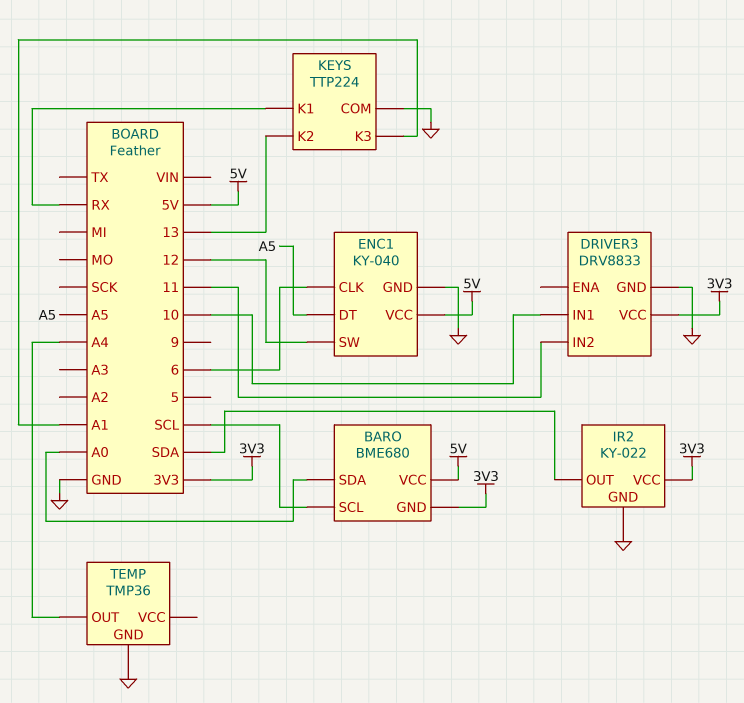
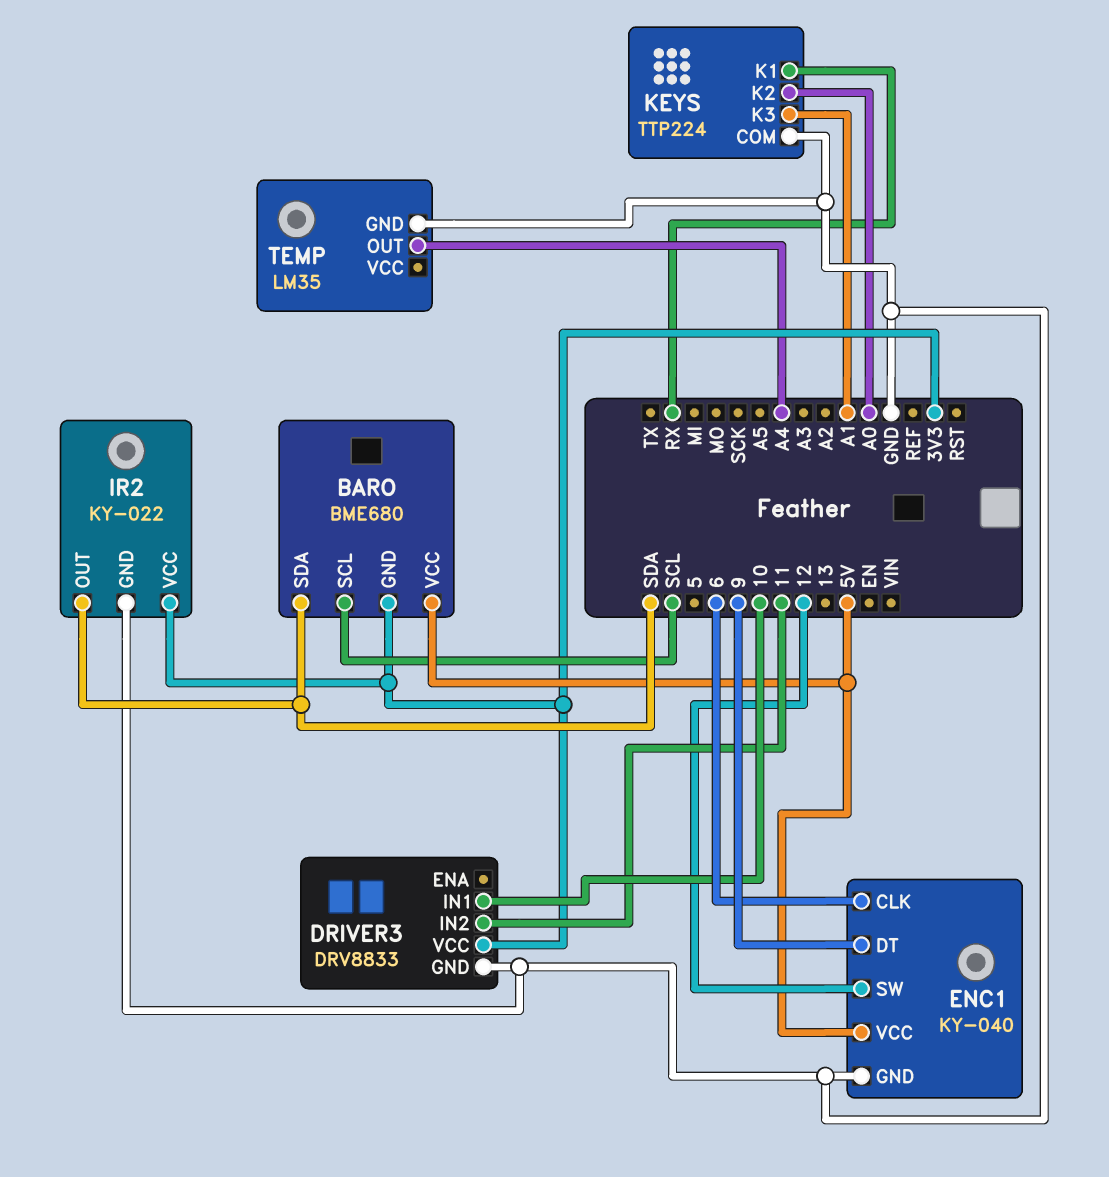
BARO pin SDA: A0 -> SDA
ENC1 pin DT: A5 -> 9
KEYS pin K2: 13 -> A0
TEMP: TMP36 -> LM35

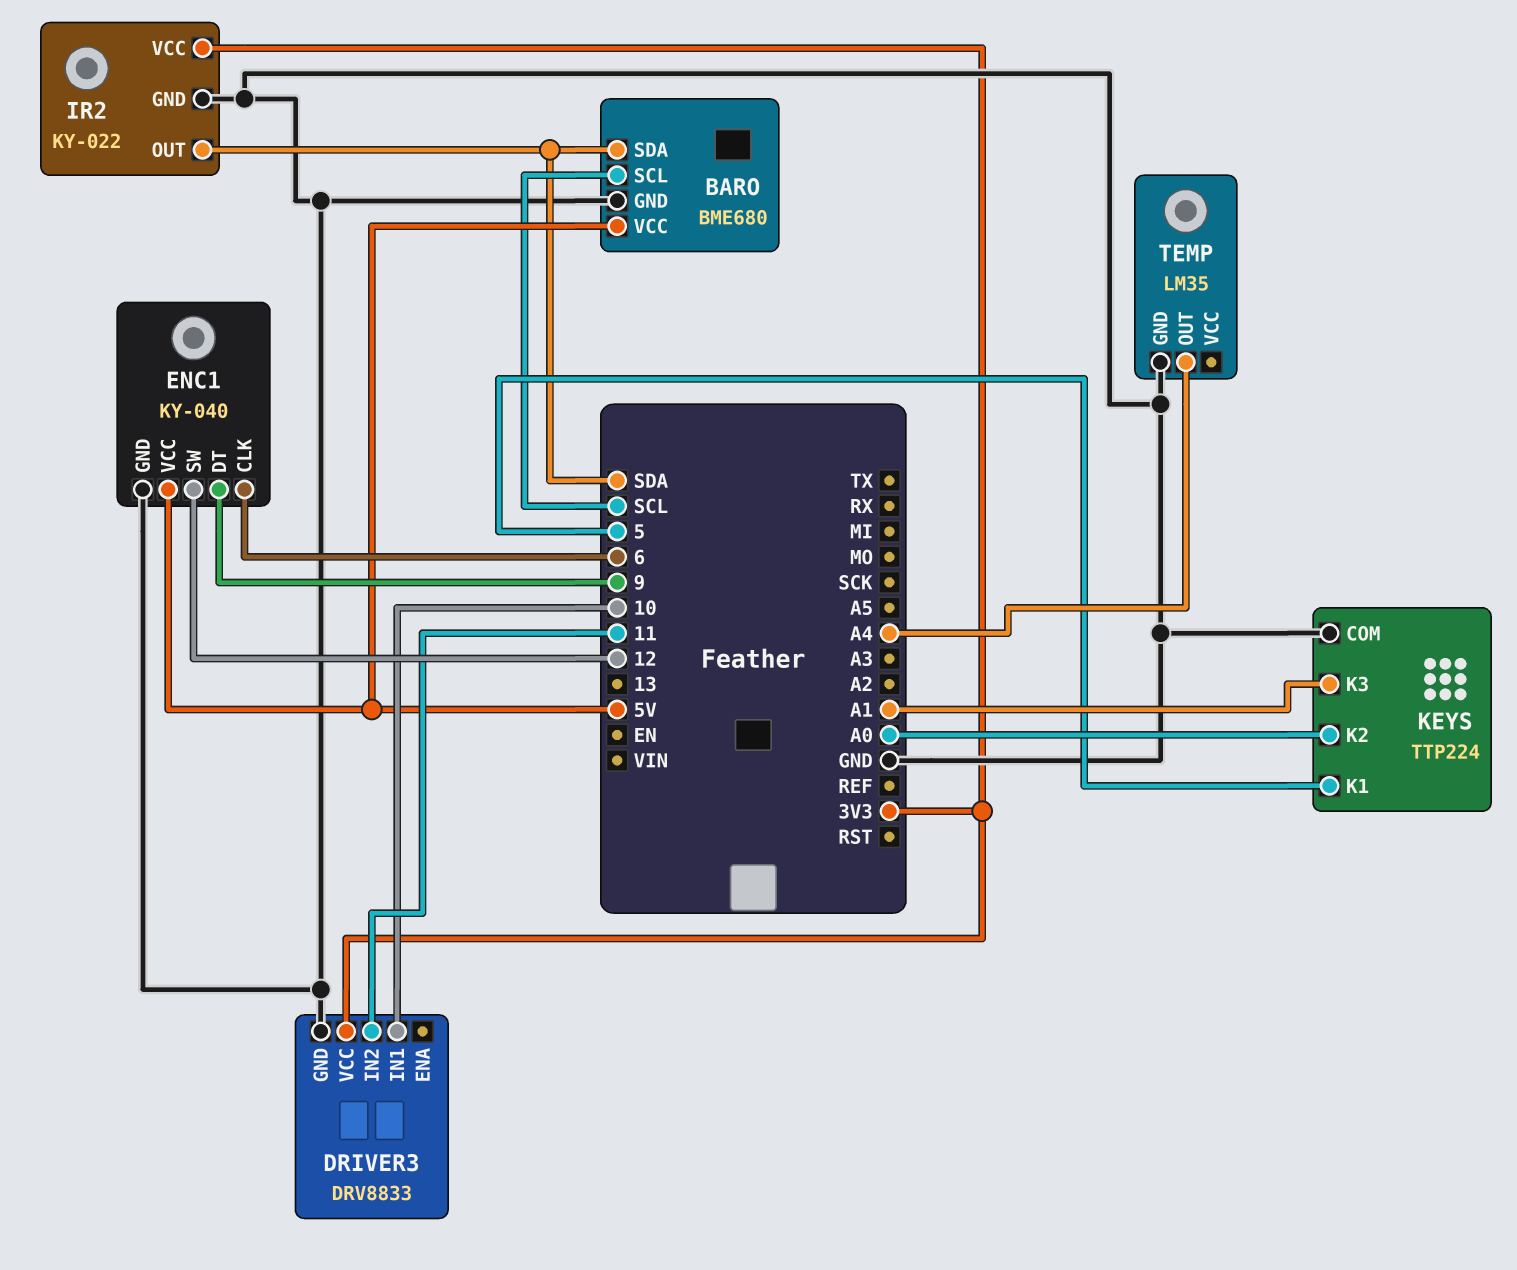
BARO pin GND: 3V3 -> GND
KEYS pin K1: RX -> 5

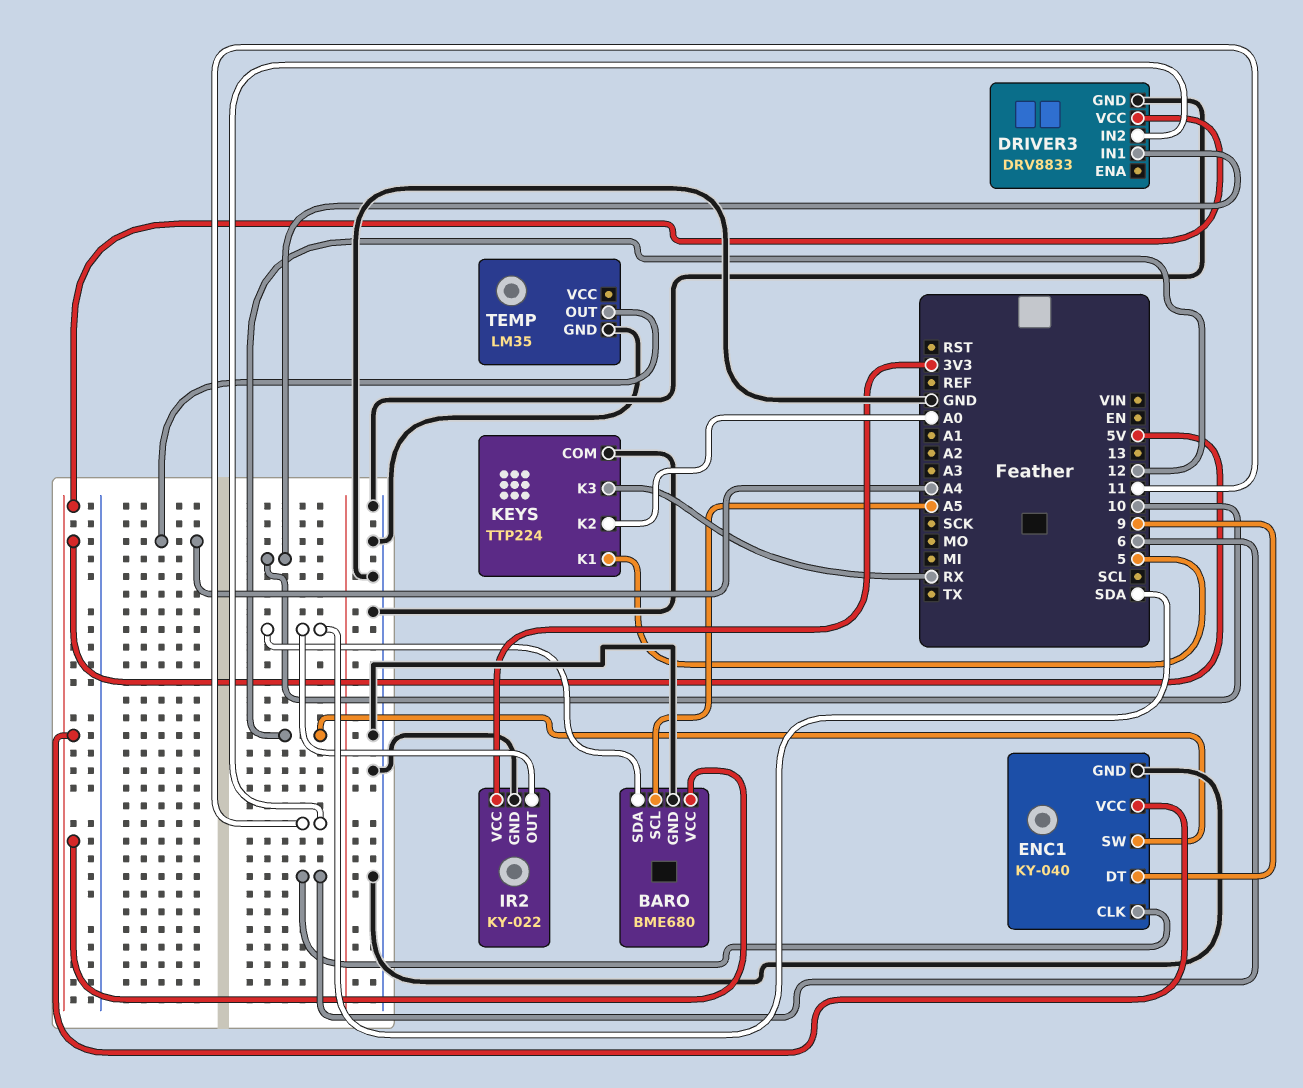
BARO pin SCL: SCL -> A5
DRIVER3 pin VCC: 3V3 -> 5V
KEYS pin K3: A1 -> RX

